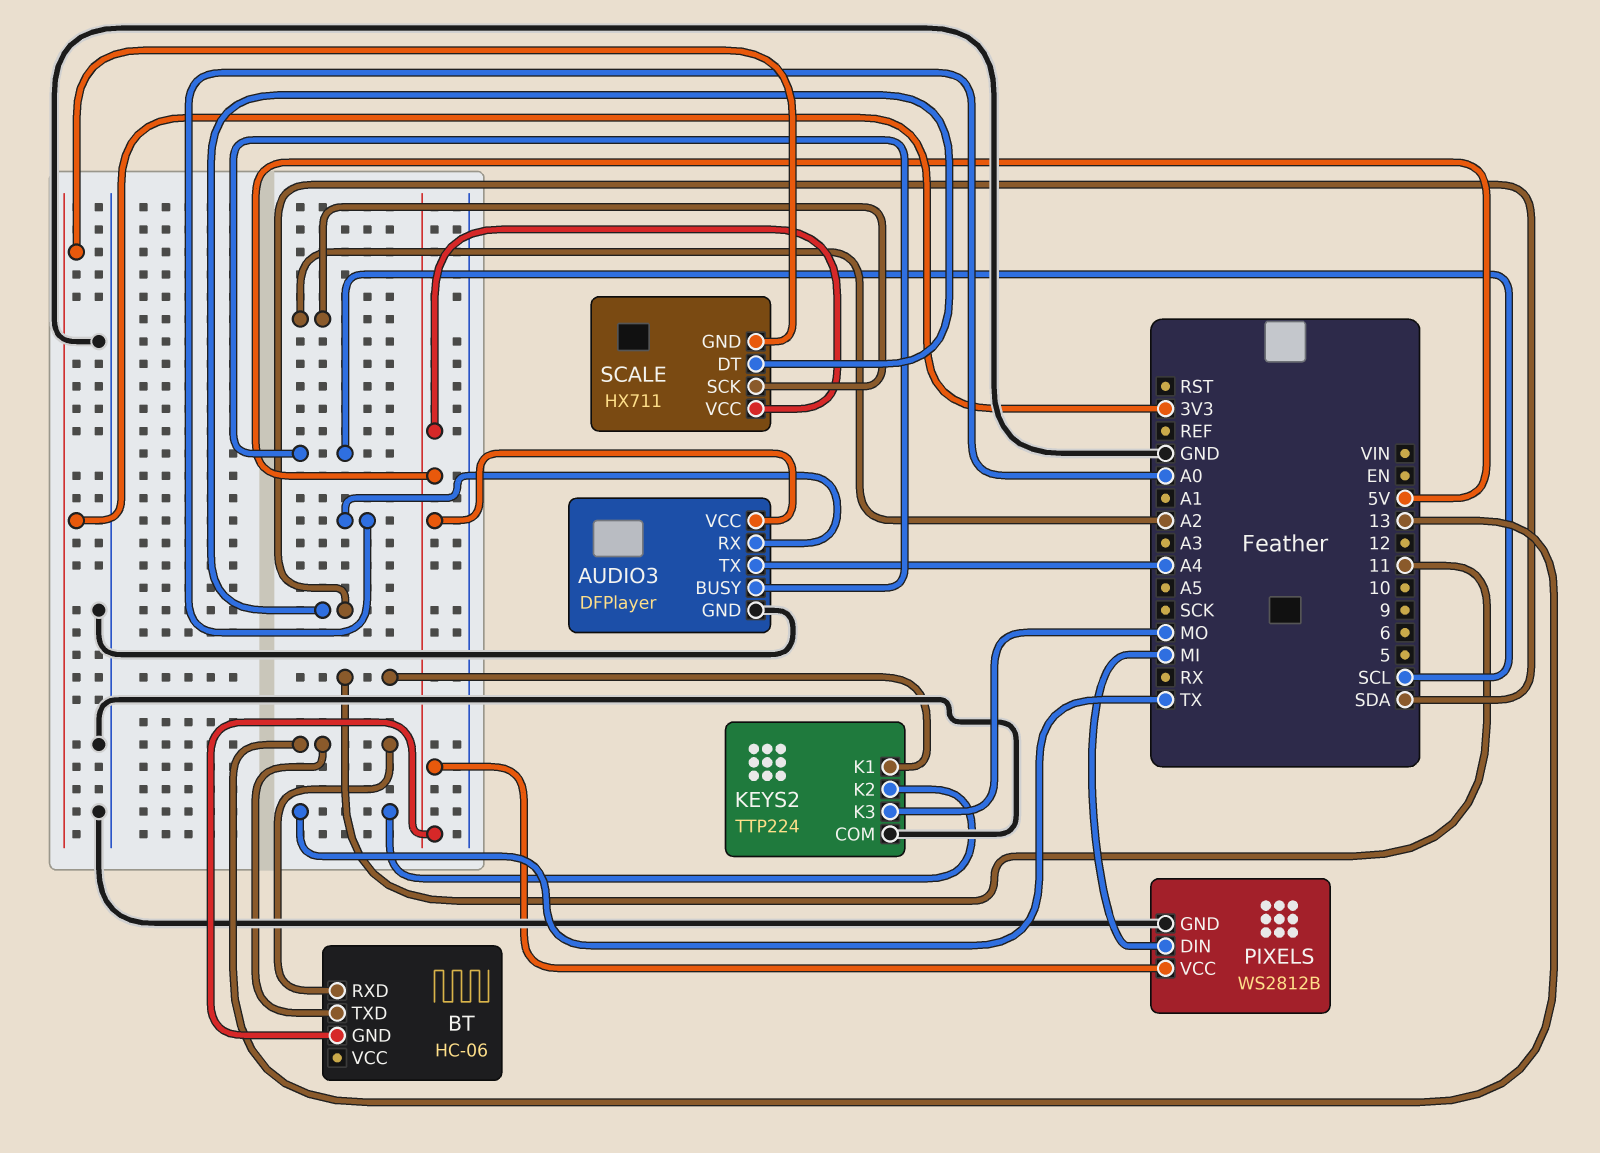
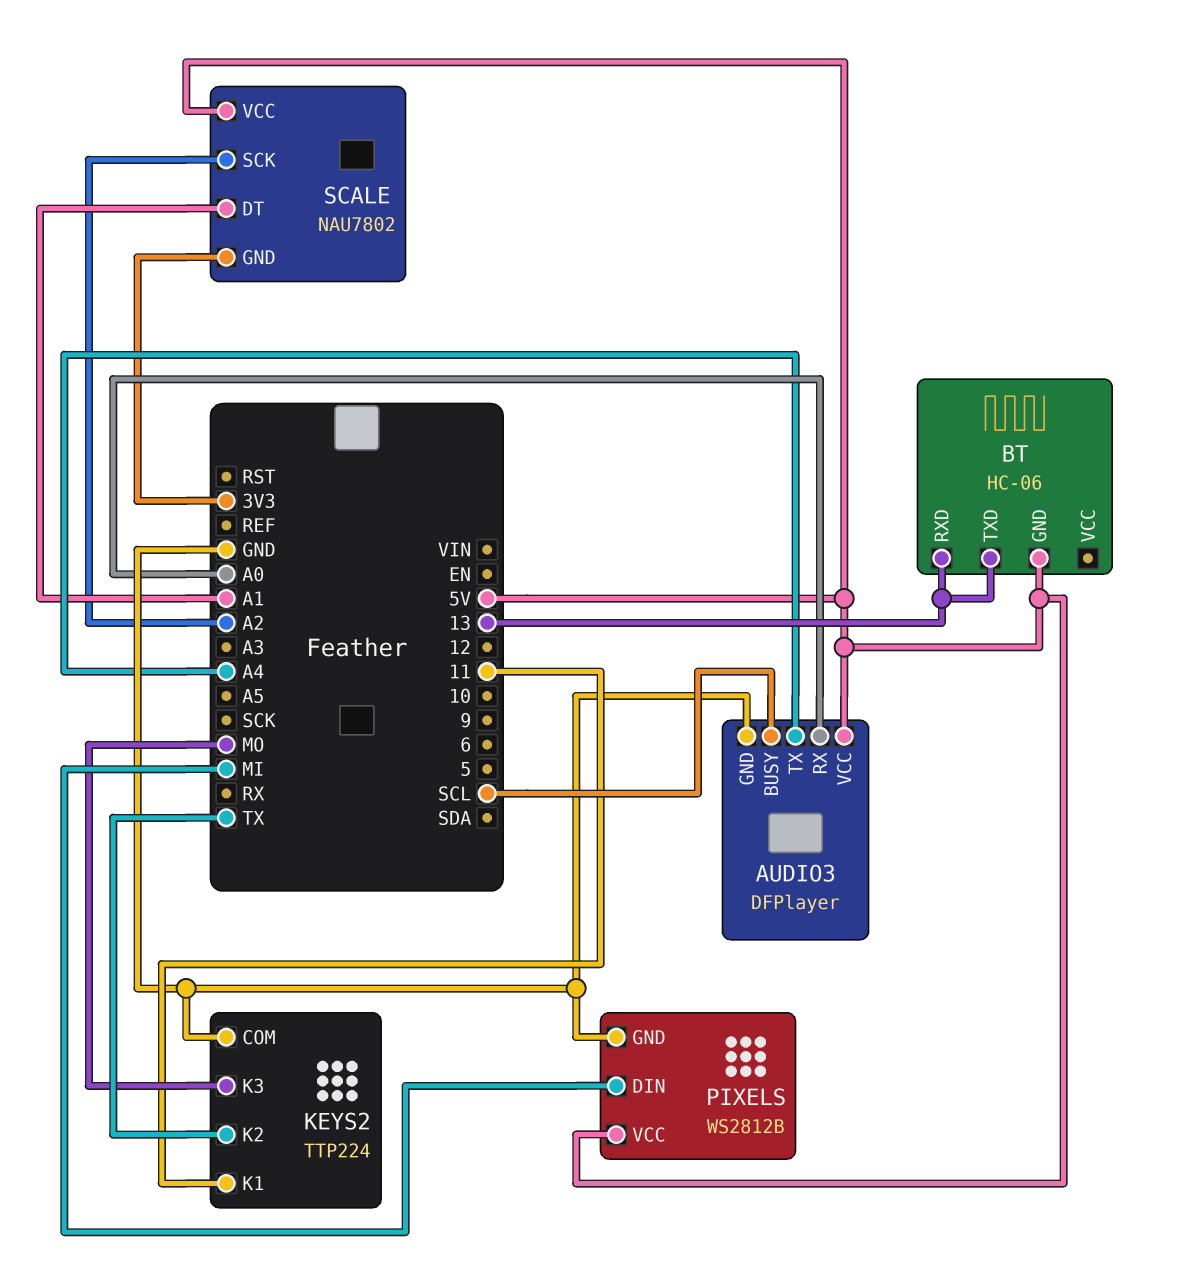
SCALE: HX711 -> NAU7802
SCALE pin DT: SDA -> A1

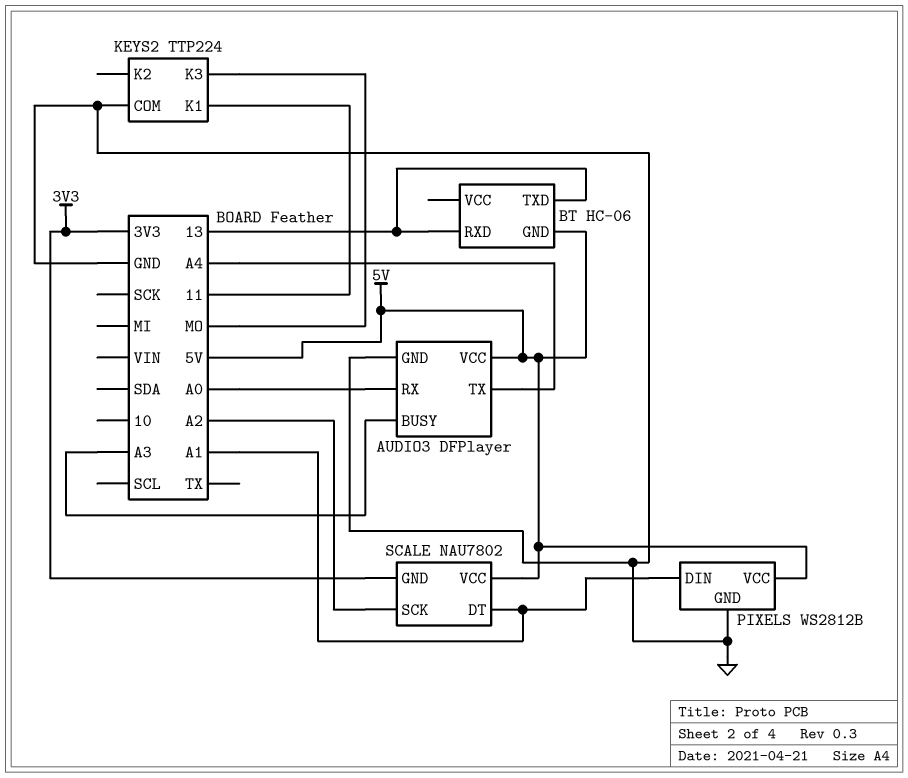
AUDIO3 pin BUSY: SCL -> A3
KEYS2 pin K2: TX -> none
PIXELS pin DIN: MI -> A1

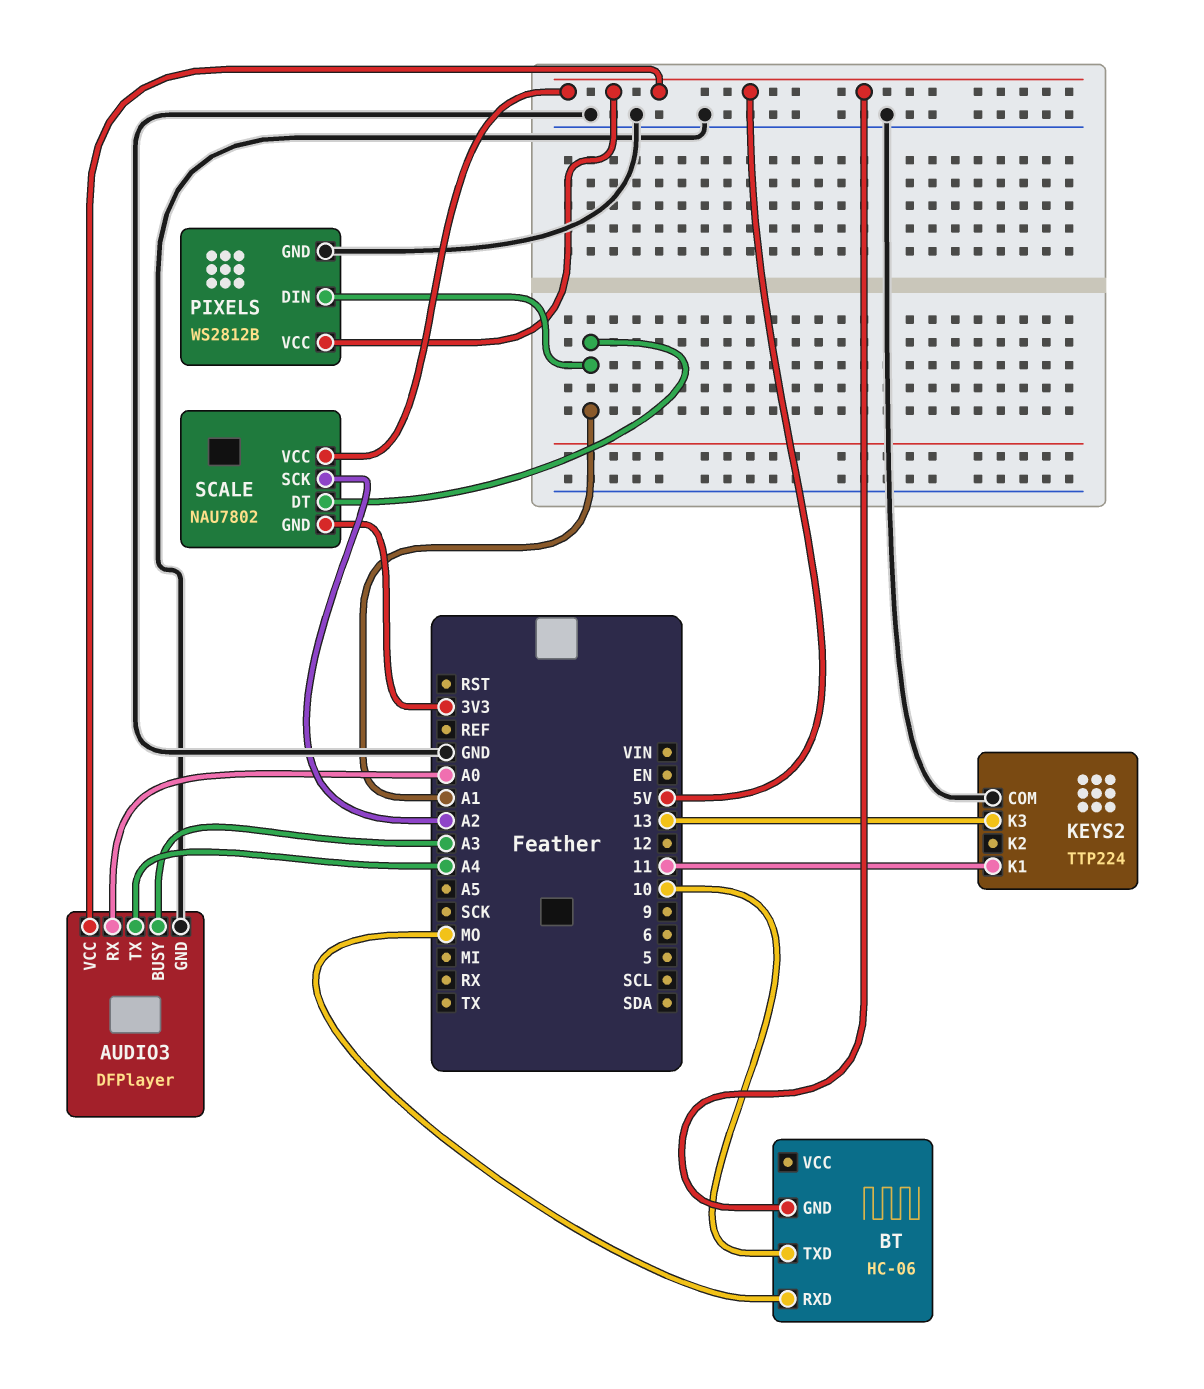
BT pin RXD: 13 -> MO
BT pin TXD: 13 -> 10
KEYS2 pin K3: MO -> 13

